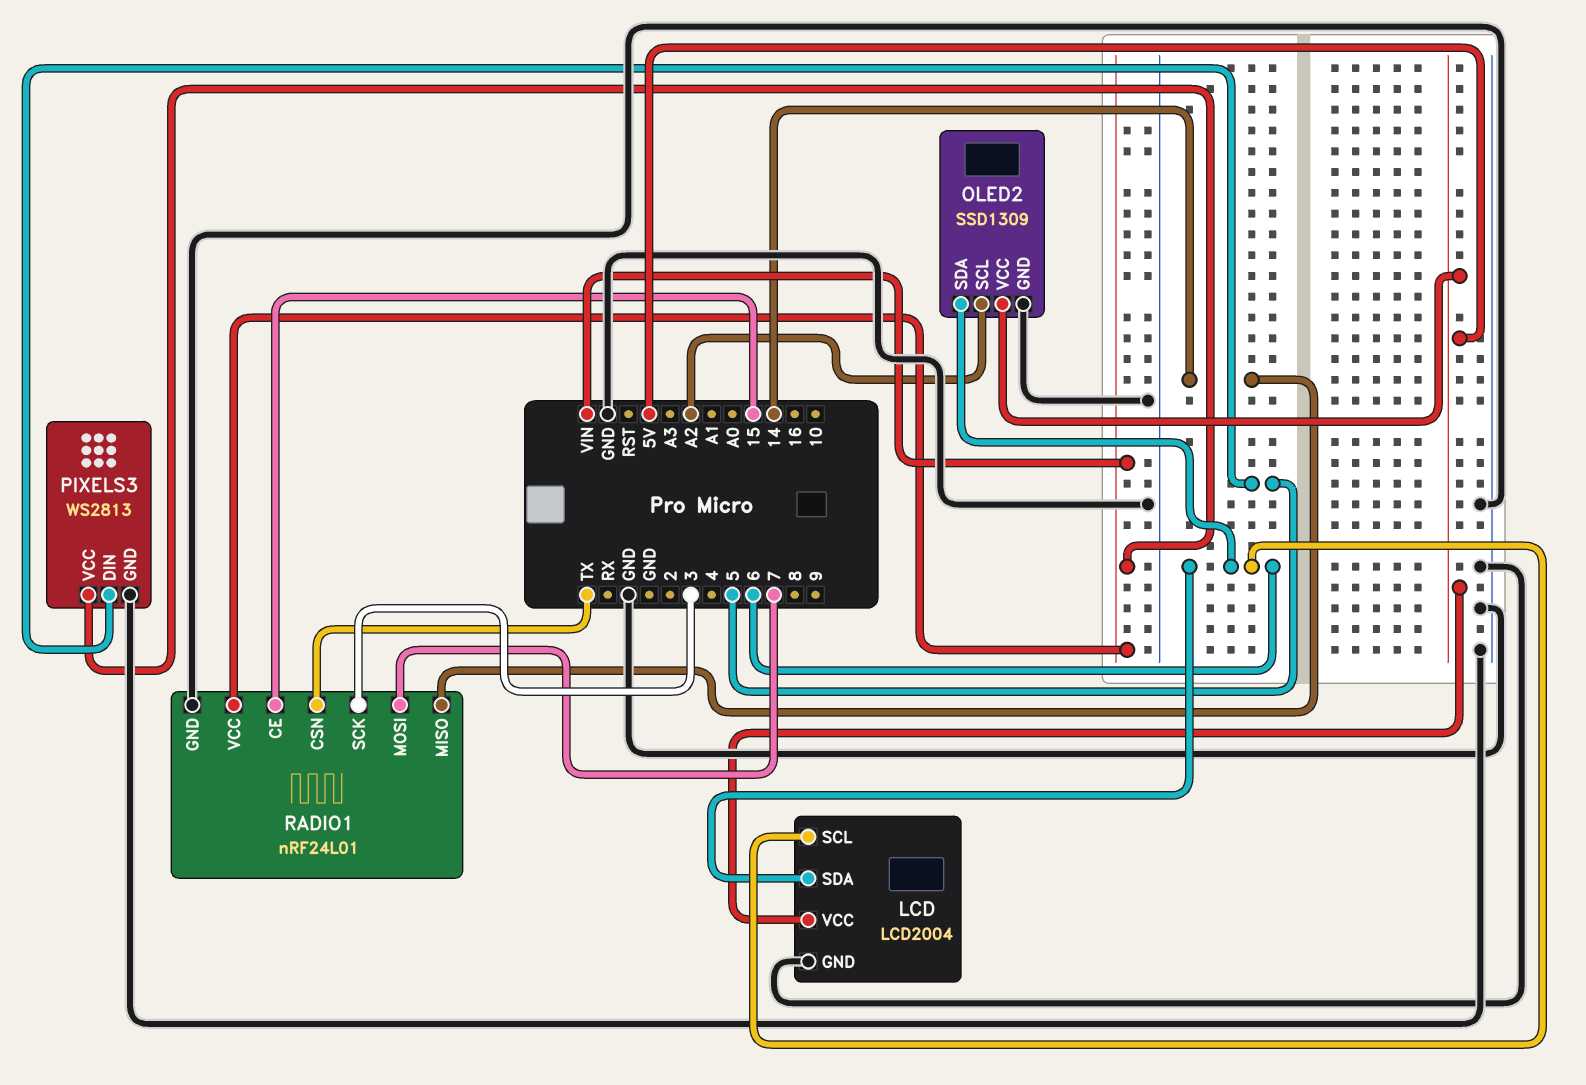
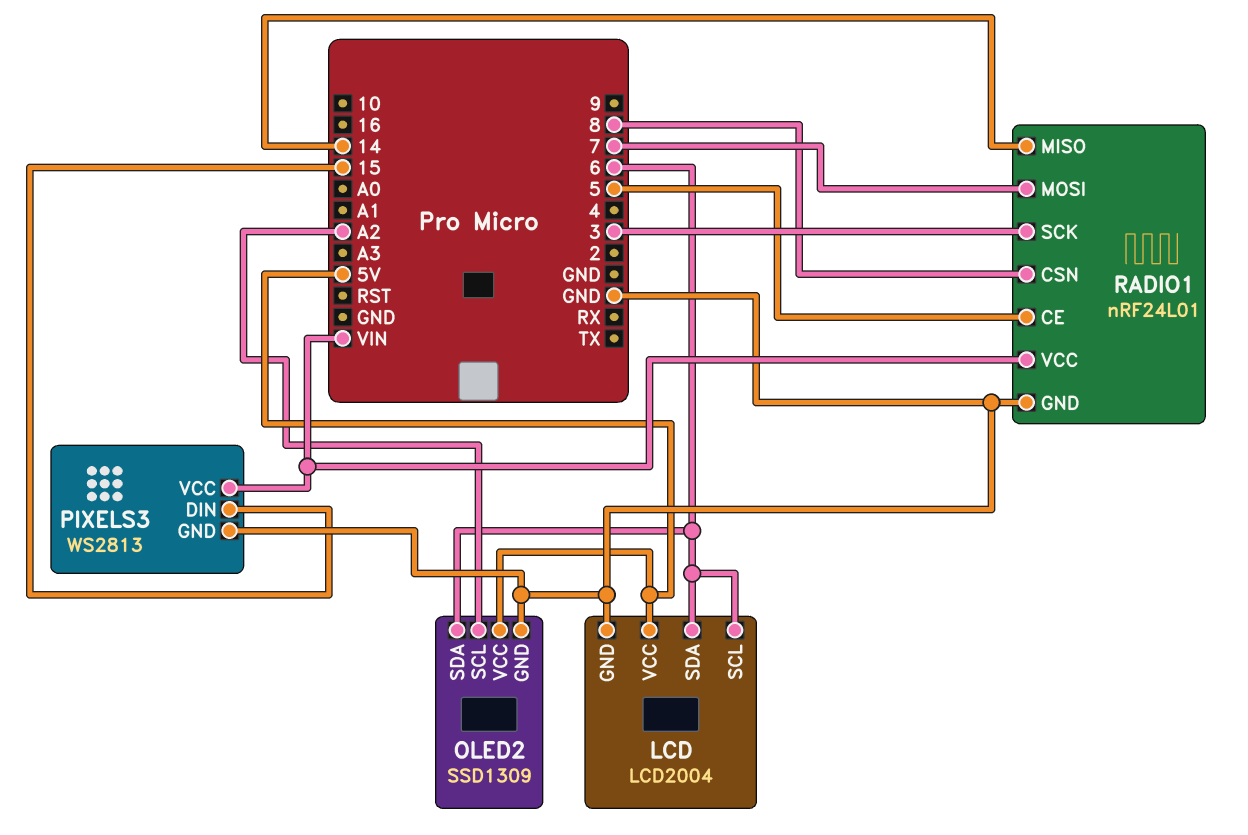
PIXELS3 pin DIN: 5 -> 15
RADIO1 pin CE: 15 -> 5
RADIO1 pin CSN: TX -> 8

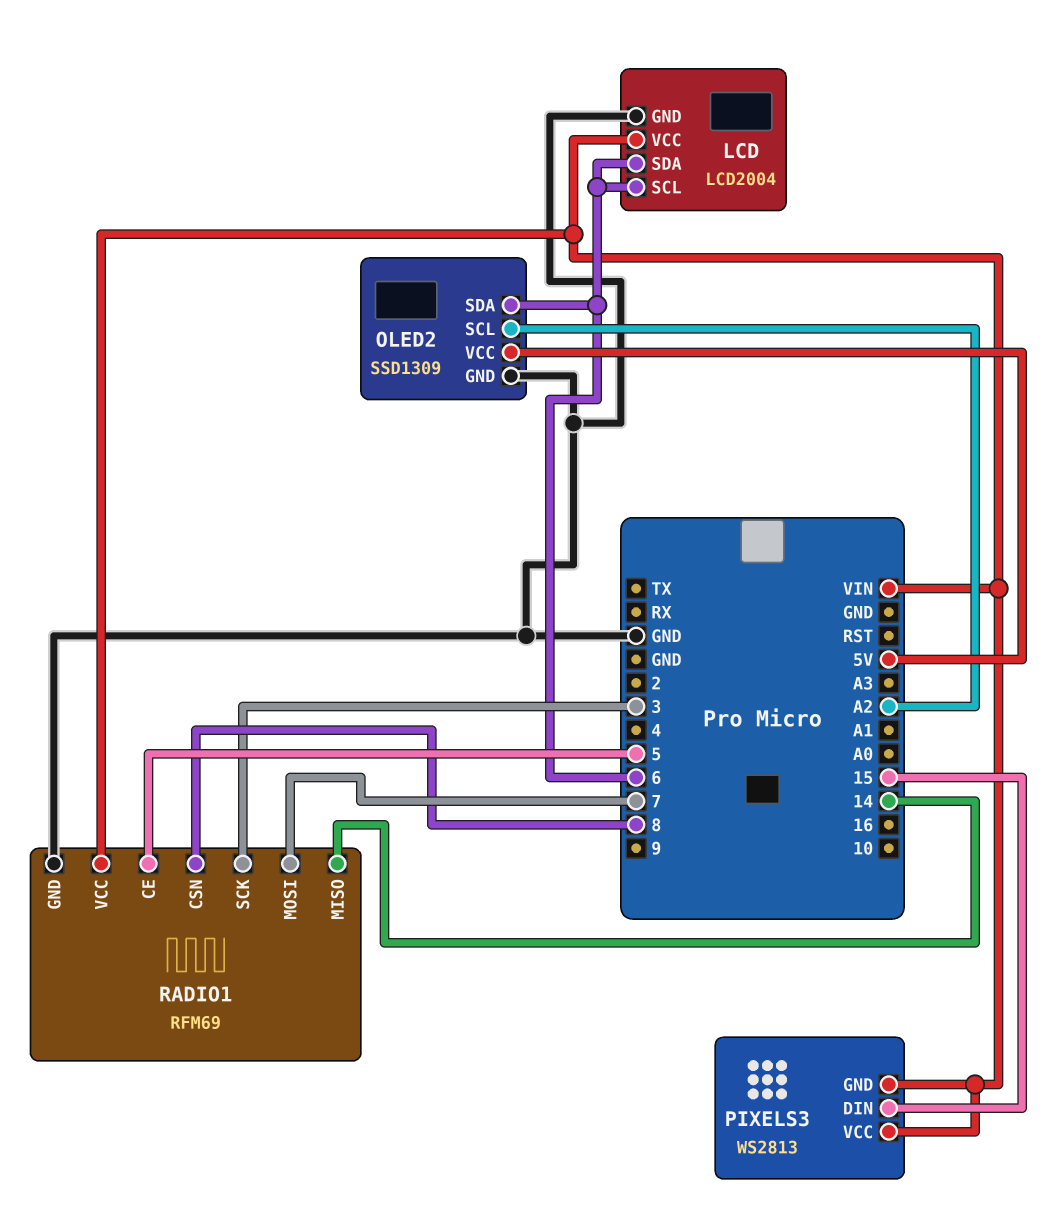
LCD pin VCC: 5V -> VIN
PIXELS3 pin GND: GND -> VIN
RADIO1: nRF24L01 -> RFM69

